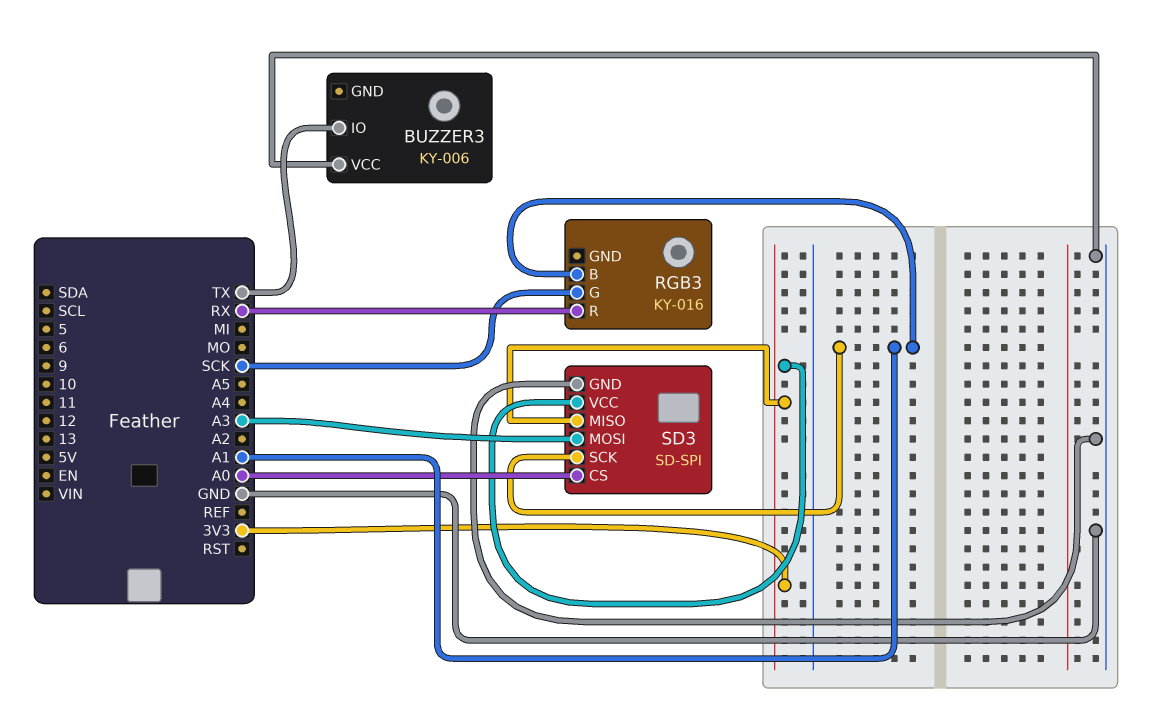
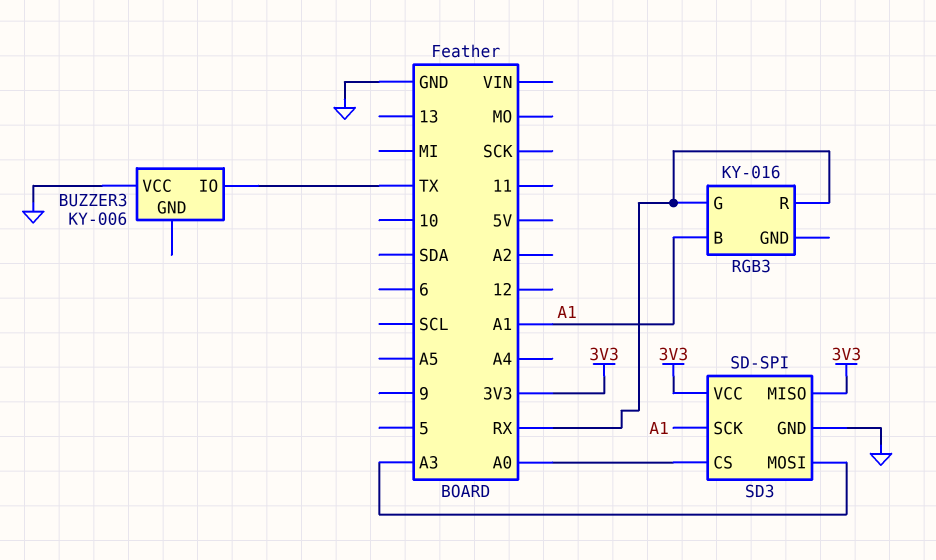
RGB3 pin G: SCK -> RX

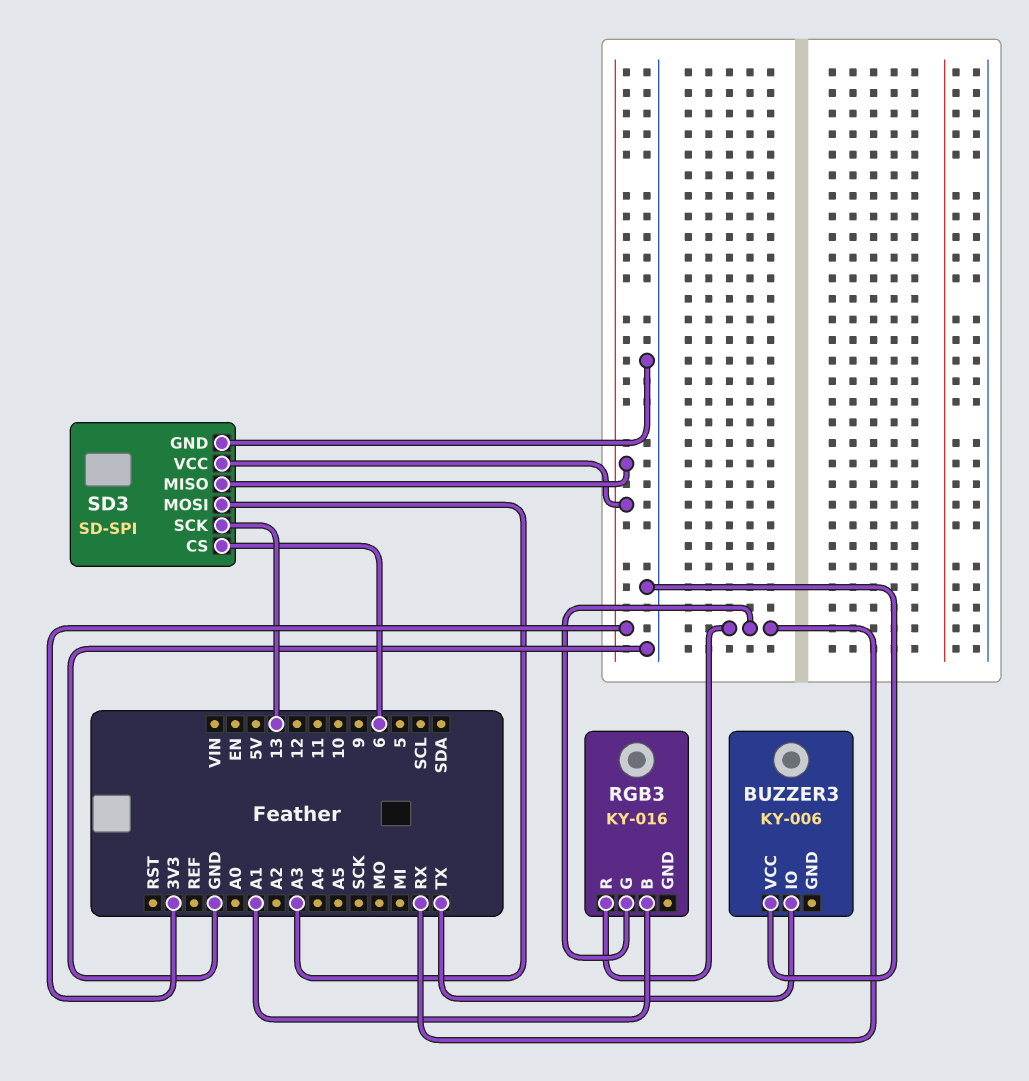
SD3 pin CS: A0 -> 6
SD3 pin SCK: A1 -> 13

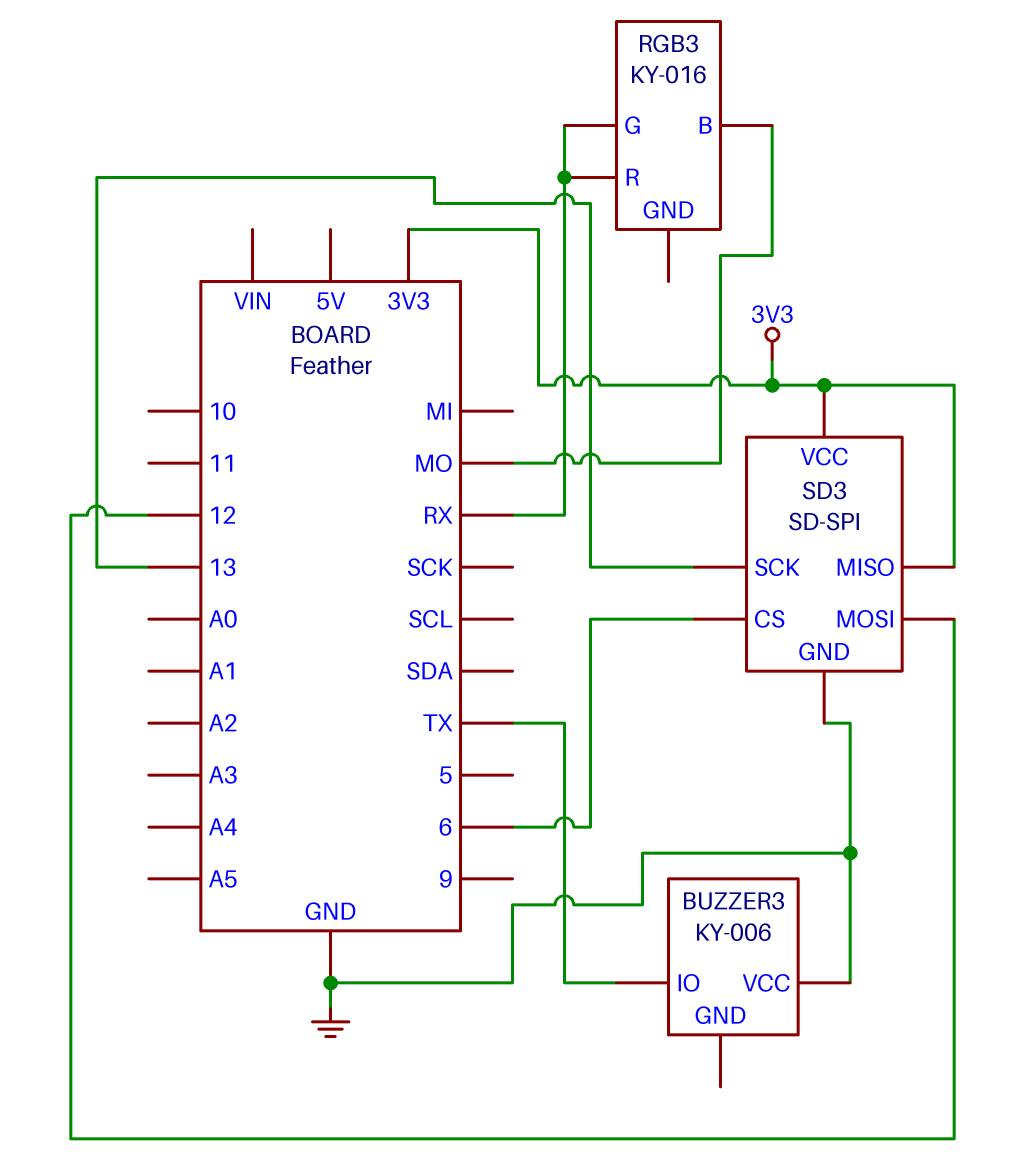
RGB3 pin B: A1 -> MO
SD3 pin MOSI: A3 -> 12

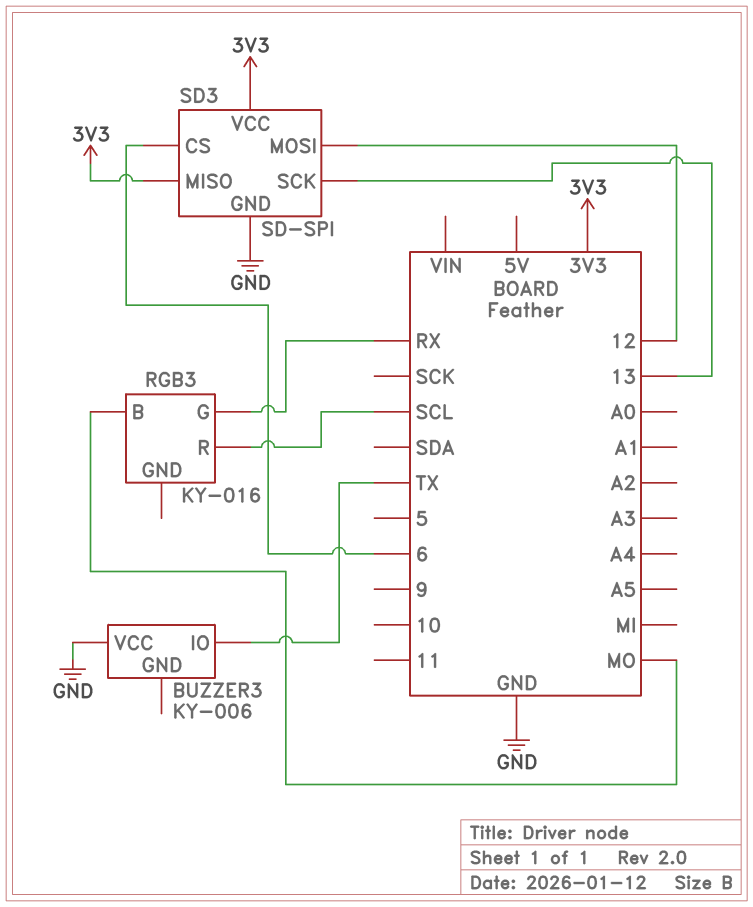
RGB3 pin R: RX -> SCL

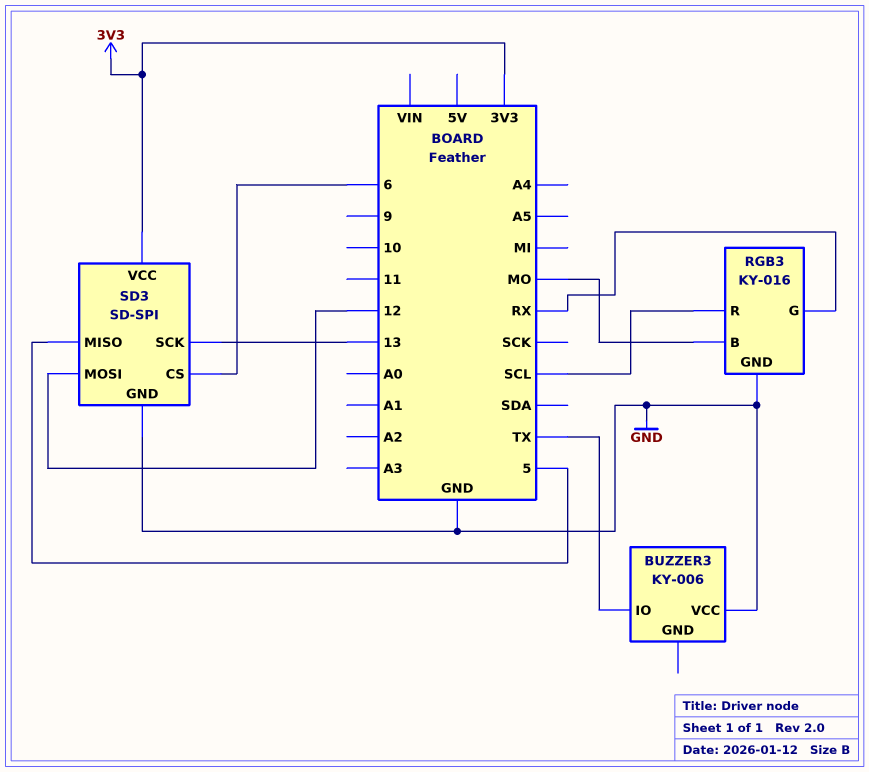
RGB3 pin GND: none -> GND
SD3 pin MISO: 3V3 -> 5

